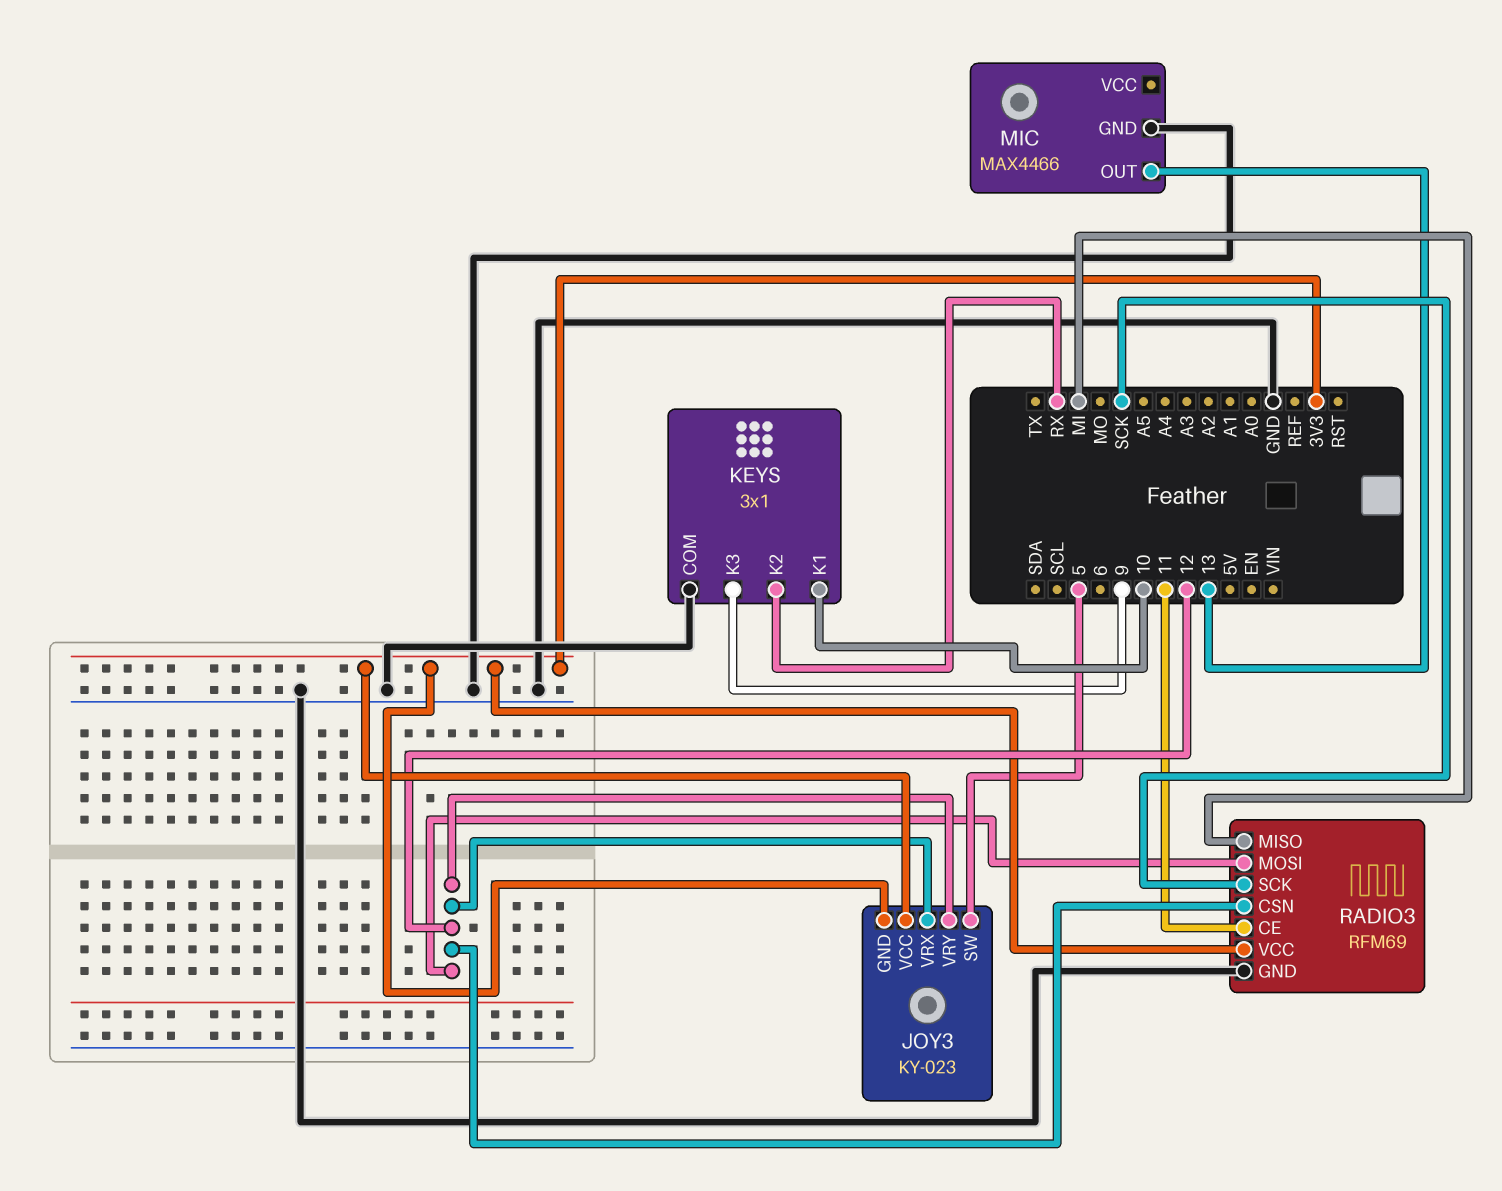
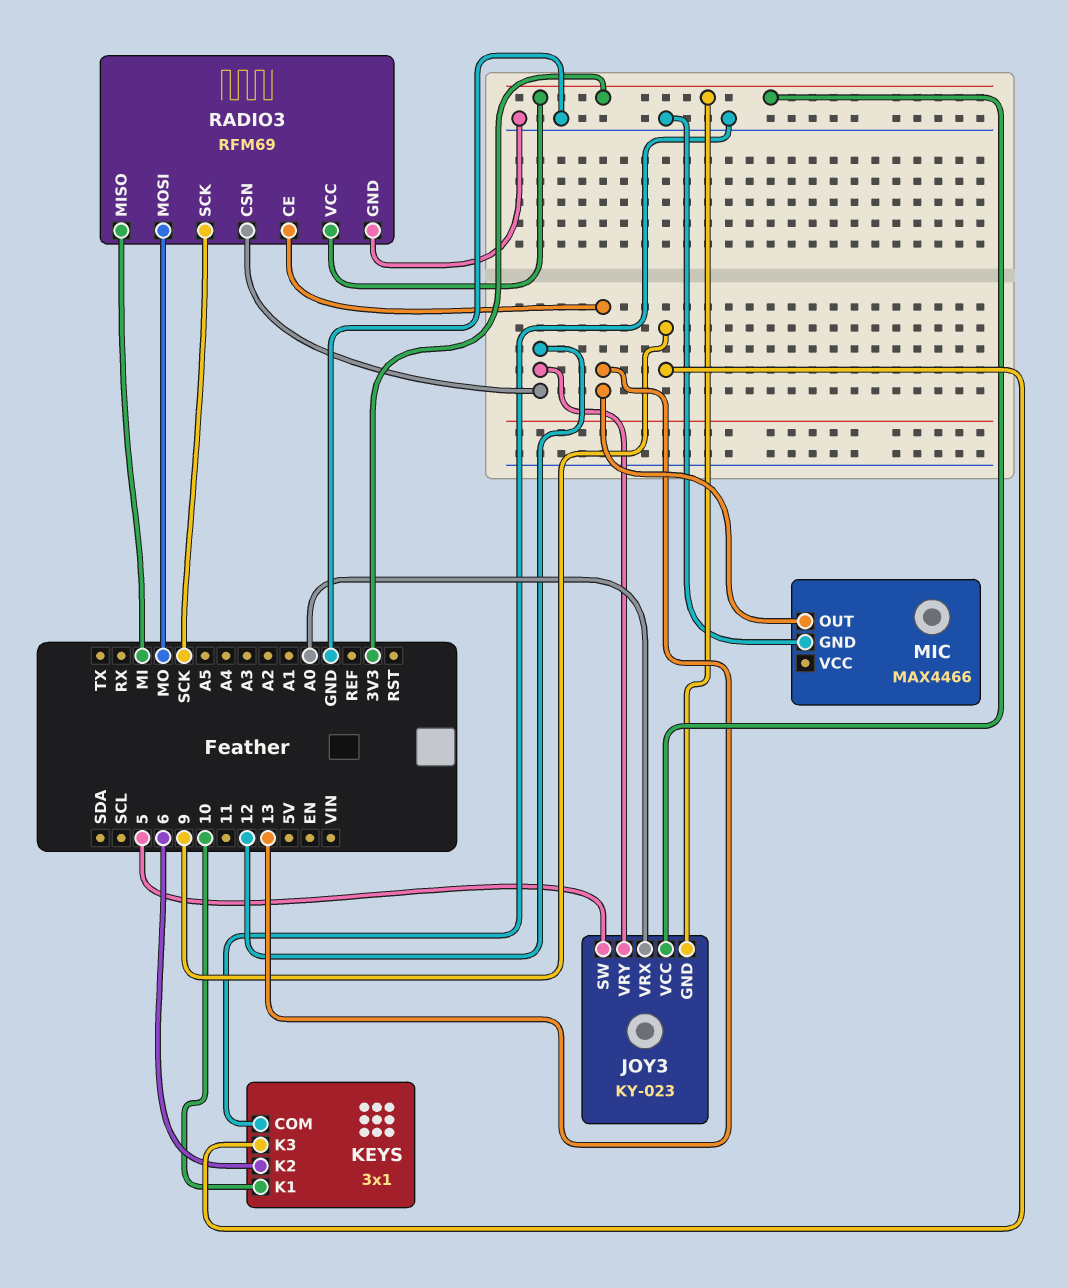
JOY3 pin VRX: 12 -> A0
KEYS pin K2: RX -> 6
RADIO3 pin CE: 11 -> 13
RADIO3 pin MOSI: 12 -> MO

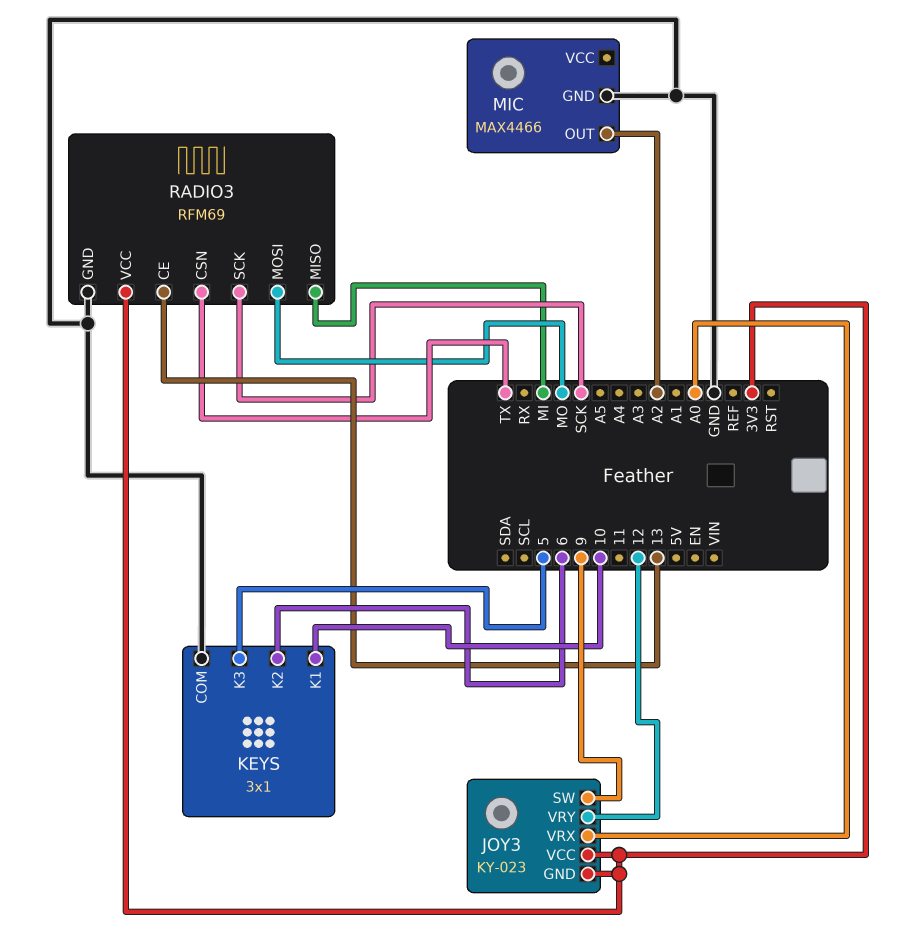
JOY3 pin SW: 5 -> 9
KEYS pin K3: 9 -> 5
MIC pin OUT: 13 -> A2
RADIO3 pin CSN: 12 -> TX

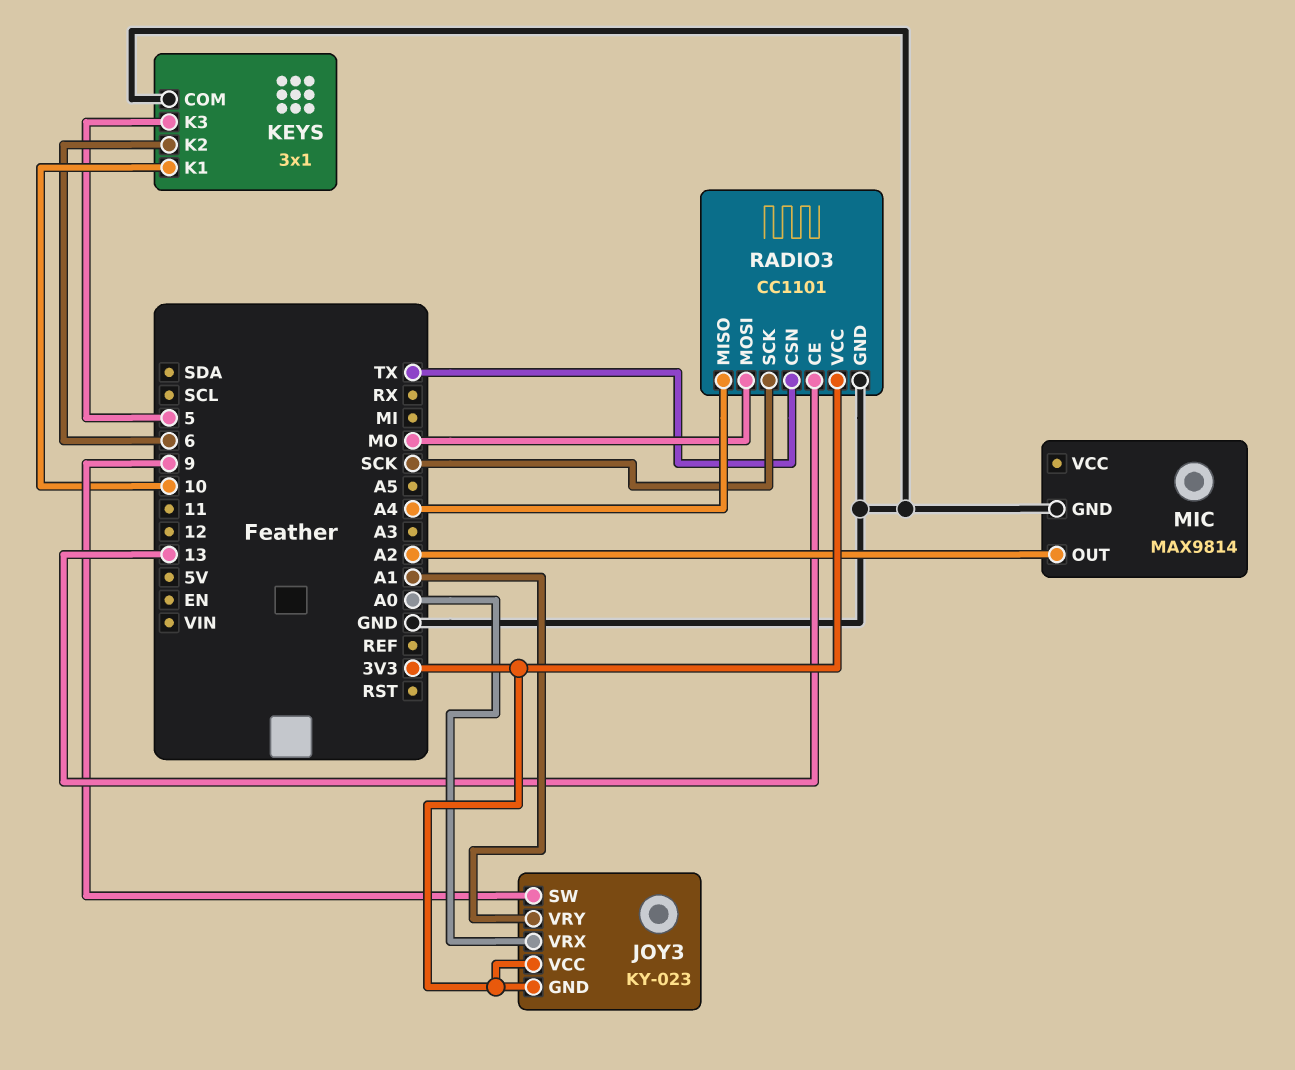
JOY3 pin VRY: 12 -> A1
MIC: MAX4466 -> MAX9814
RADIO3: RFM69 -> CC1101
RADIO3 pin MISO: MI -> A4

